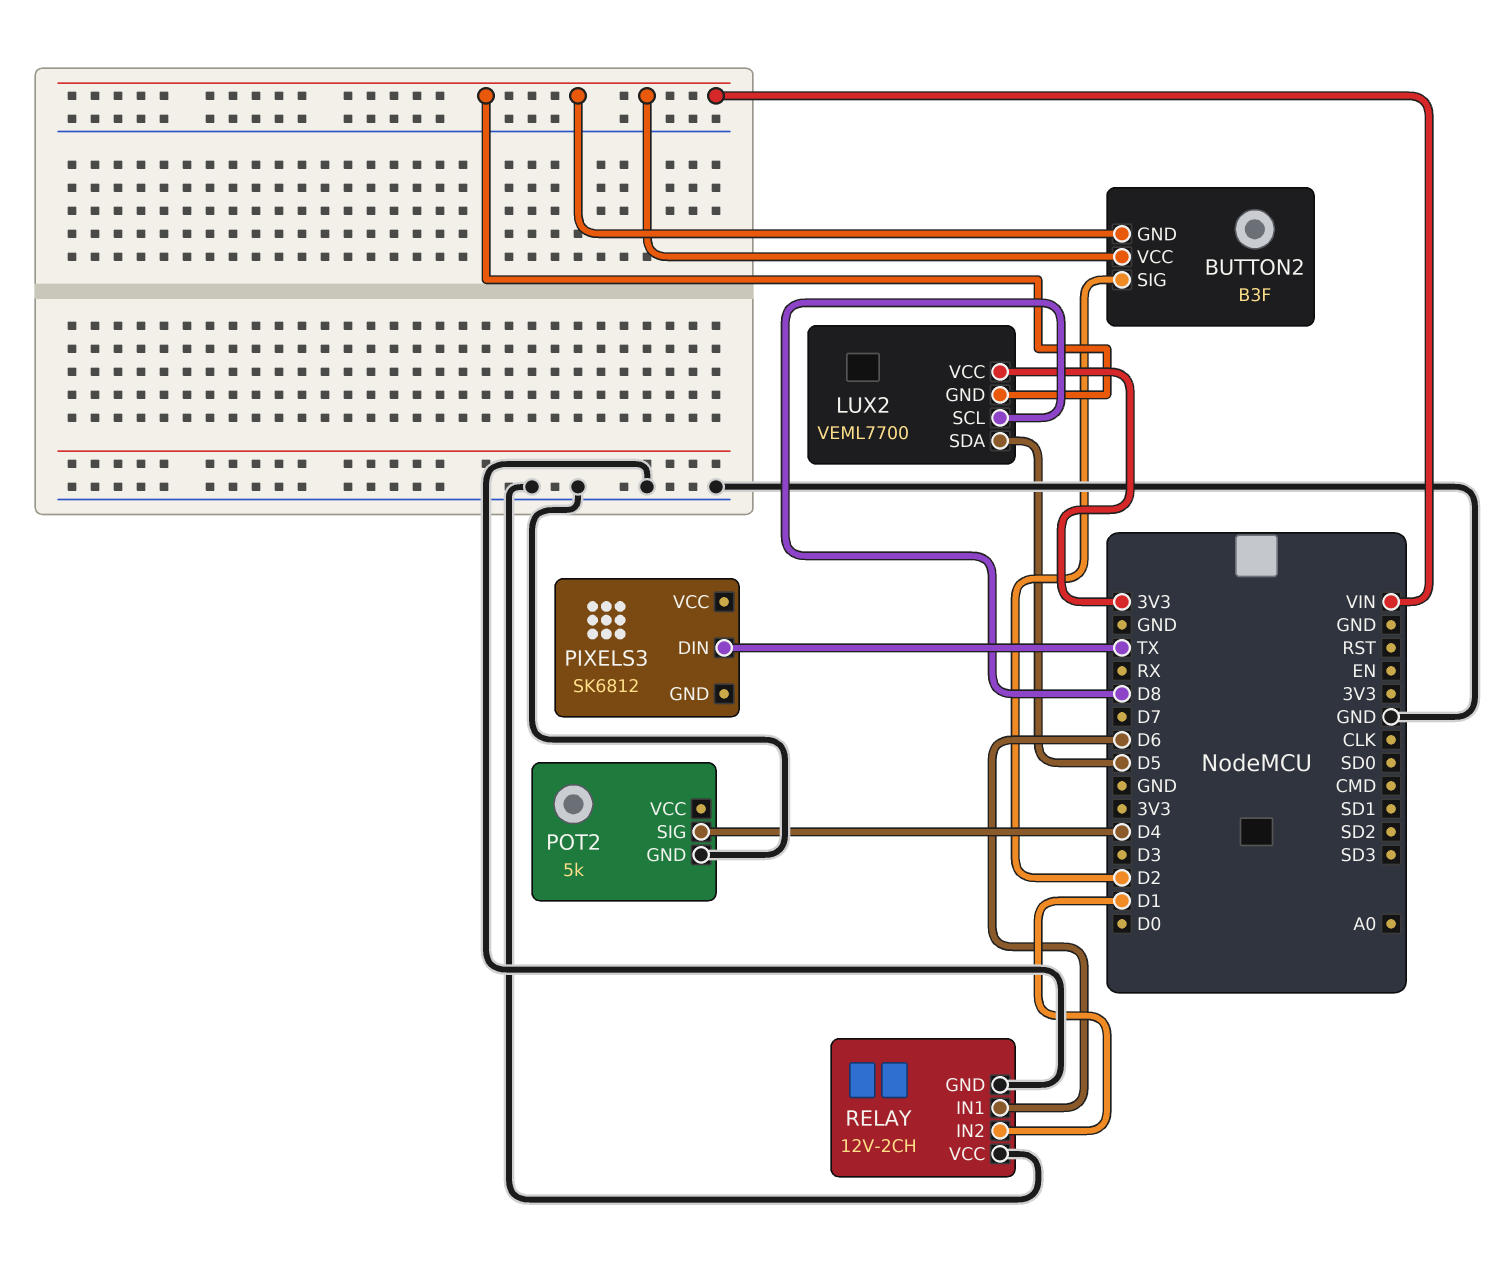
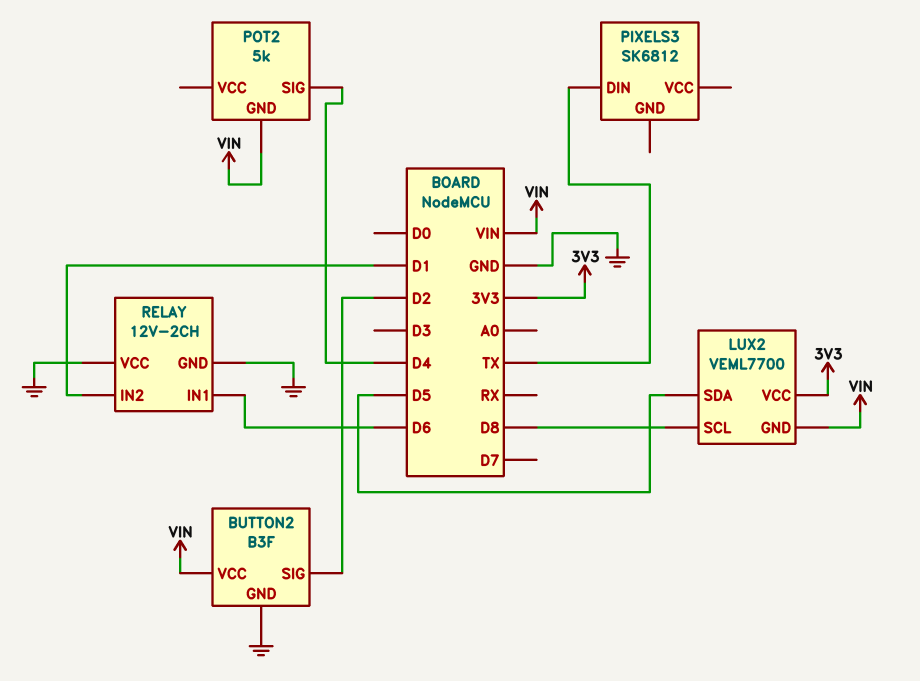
BUTTON2 pin GND: VIN -> GND
POT2 pin GND: GND -> VIN

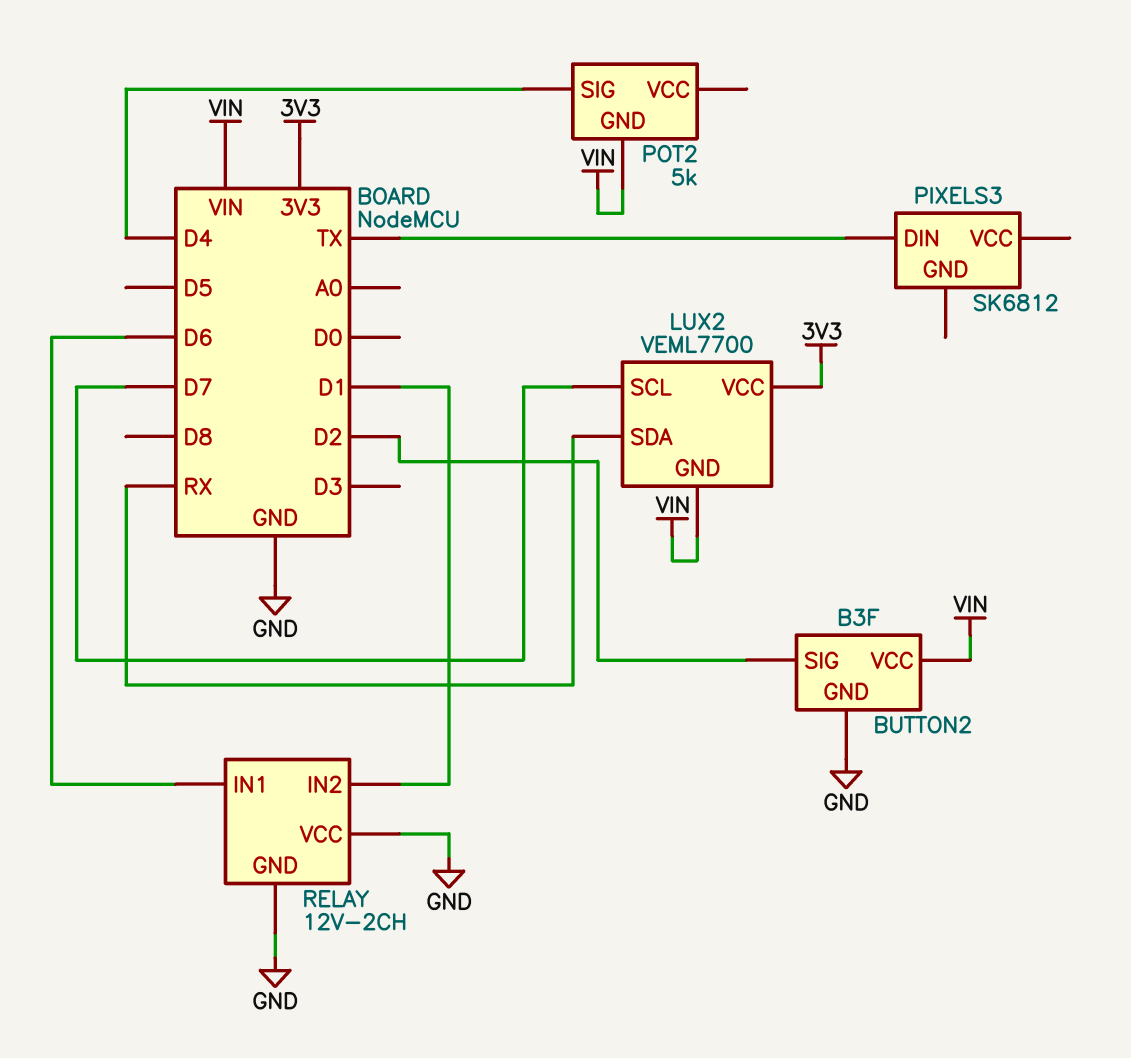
LUX2 pin SCL: D8 -> D7
LUX2 pin SDA: D5 -> RX

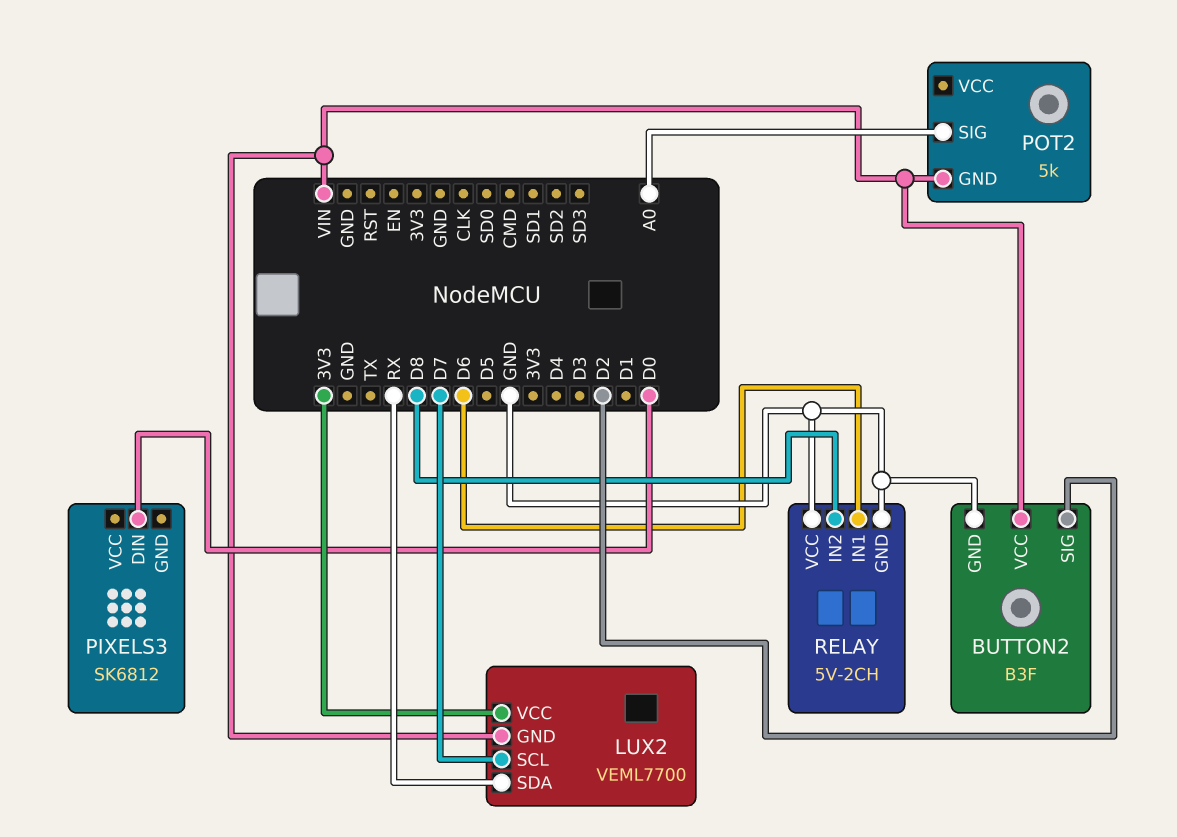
PIXELS3 pin DIN: TX -> D0
POT2 pin SIG: D4 -> A0
RELAY: 12V-2CH -> 5V-2CH
RELAY pin IN2: D1 -> D8

